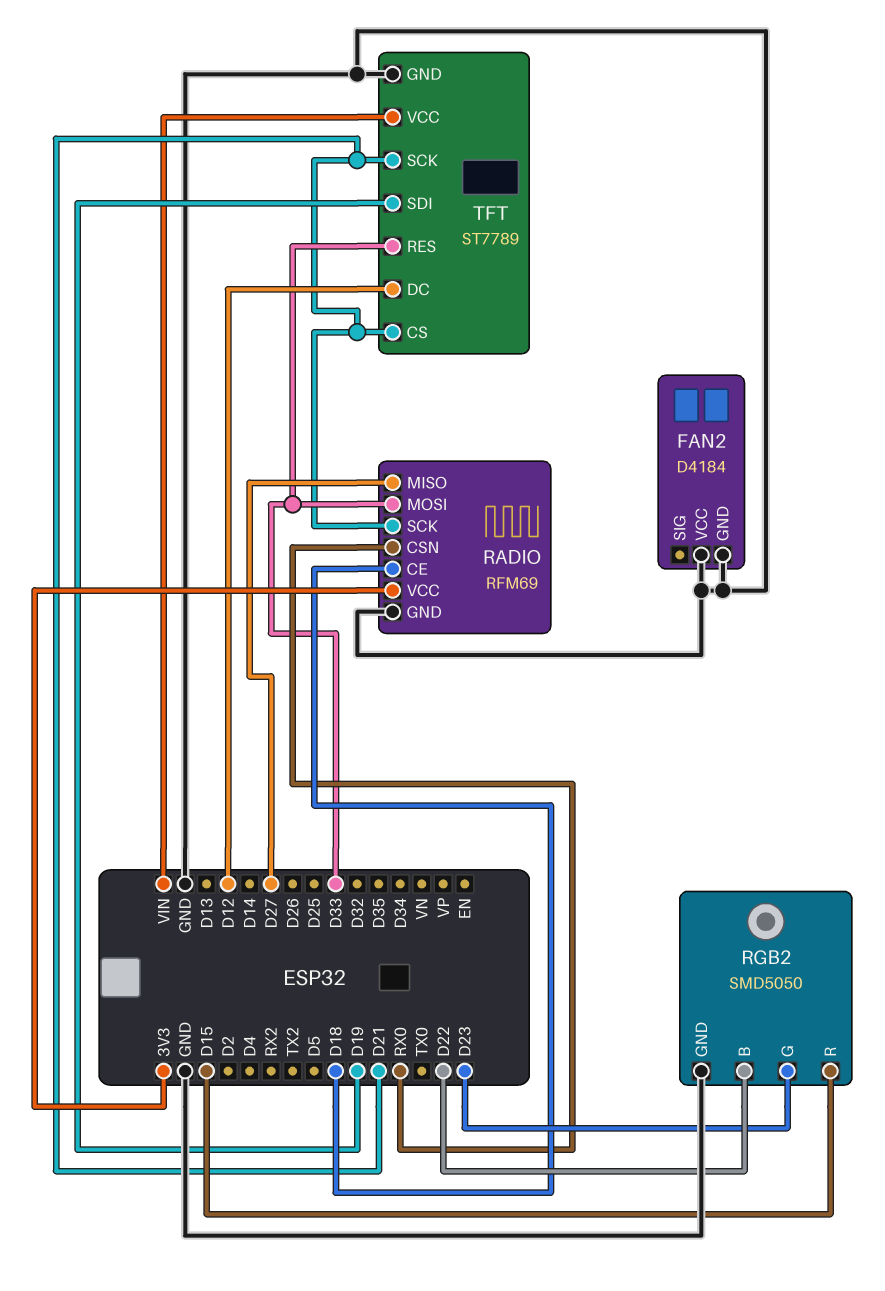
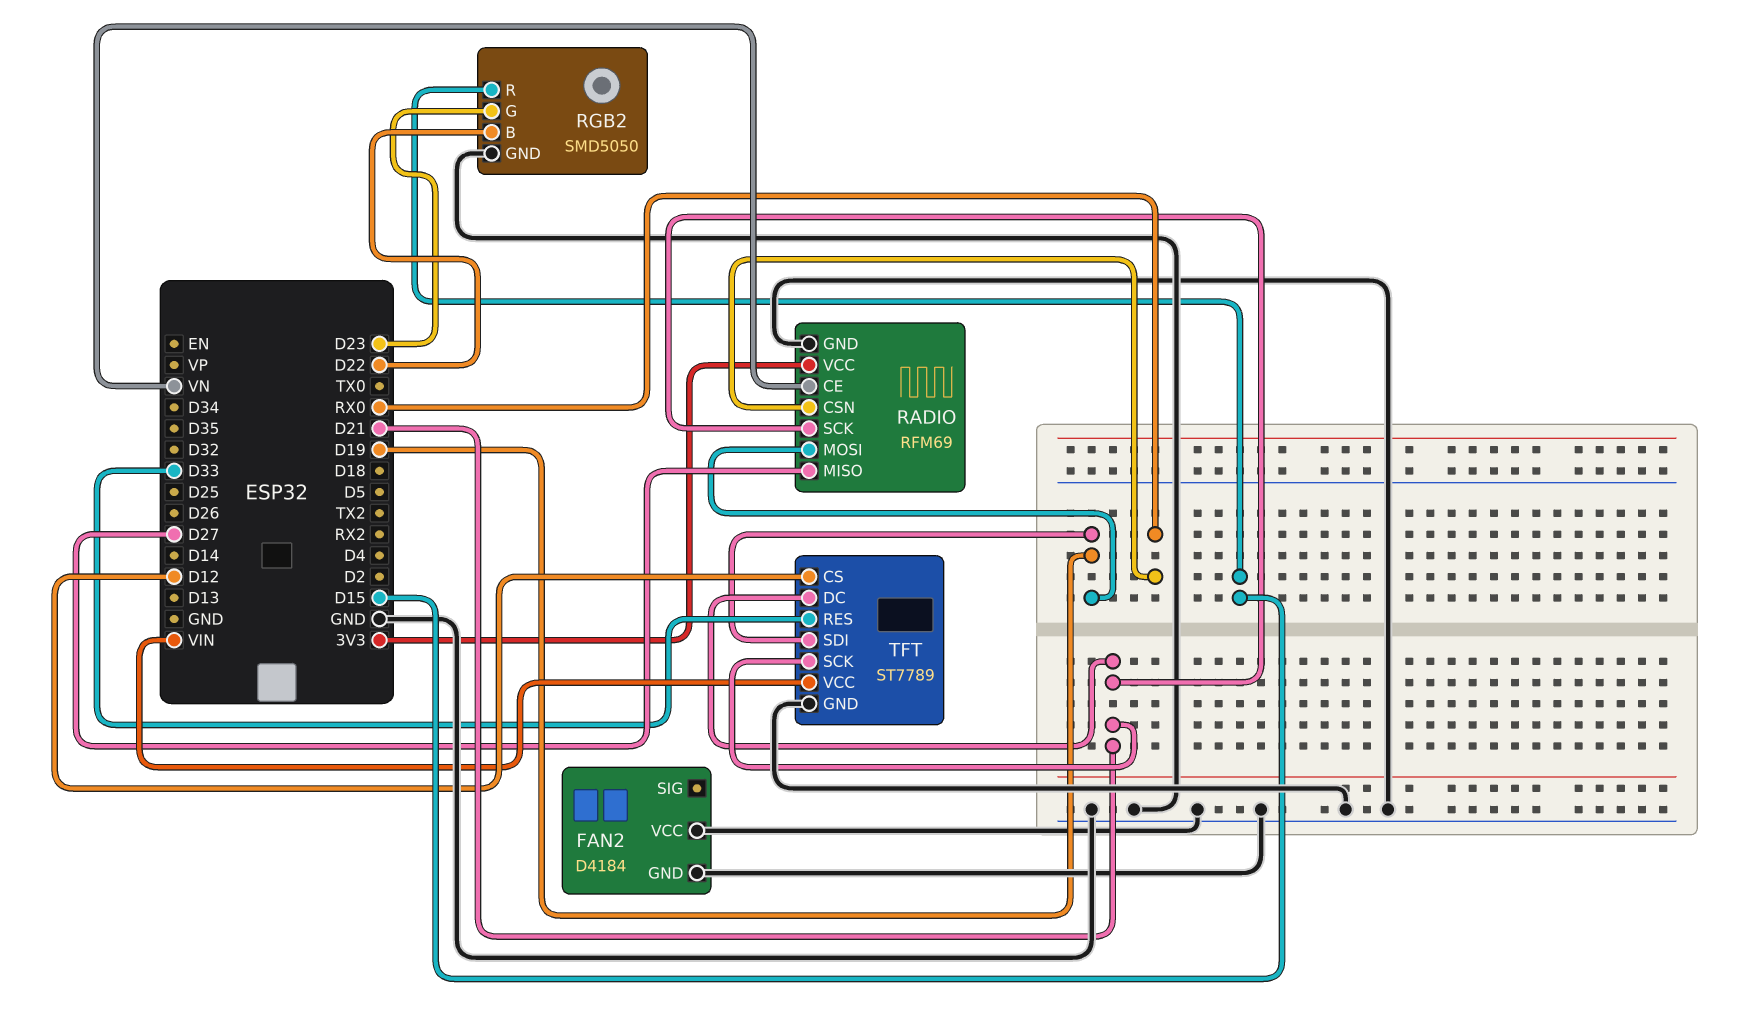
RADIO pin CE: D18 -> VN
RADIO pin MOSI: D33 -> D19
TFT pin CS: D21 -> D12
TFT pin DC: D12 -> D21

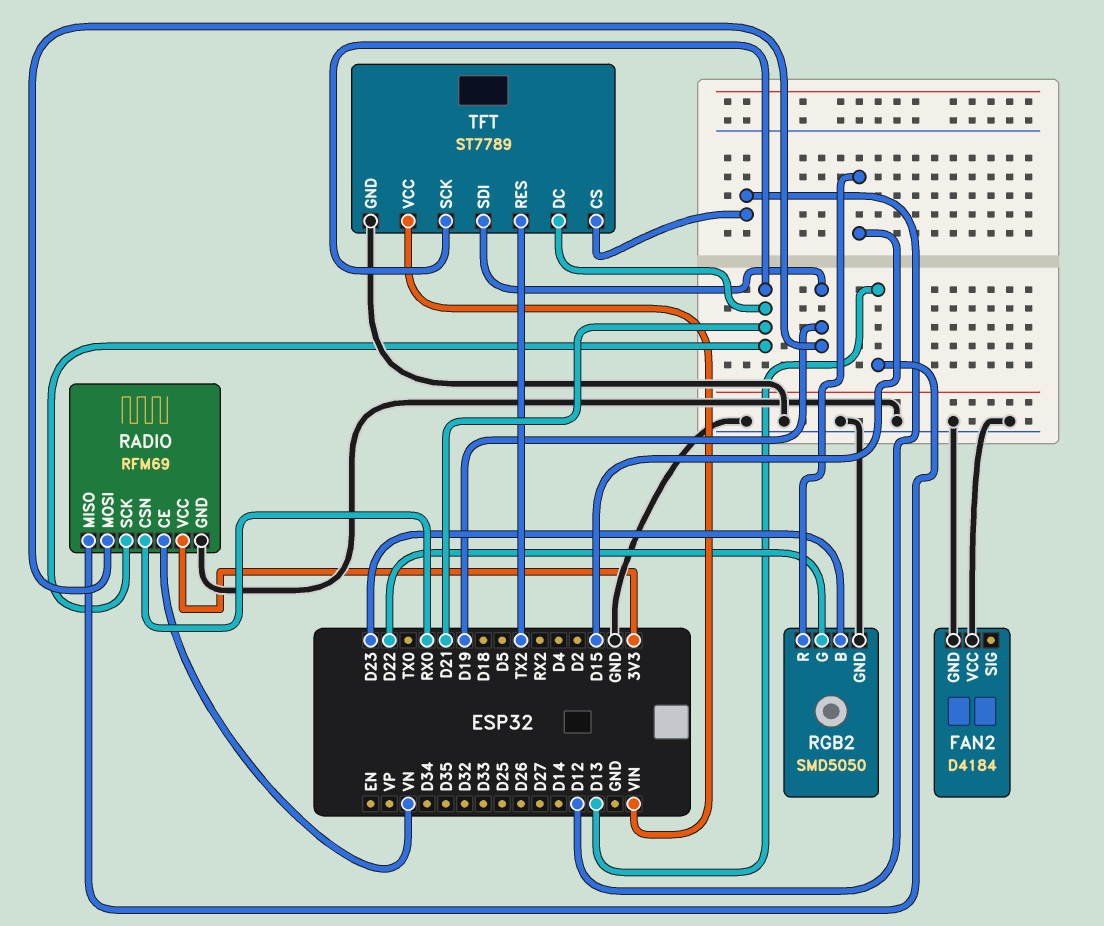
RADIO pin MISO: D27 -> D13
RGB2 pin B: D22 -> D23
RGB2 pin G: D23 -> D22
TFT pin RES: D33 -> TX2

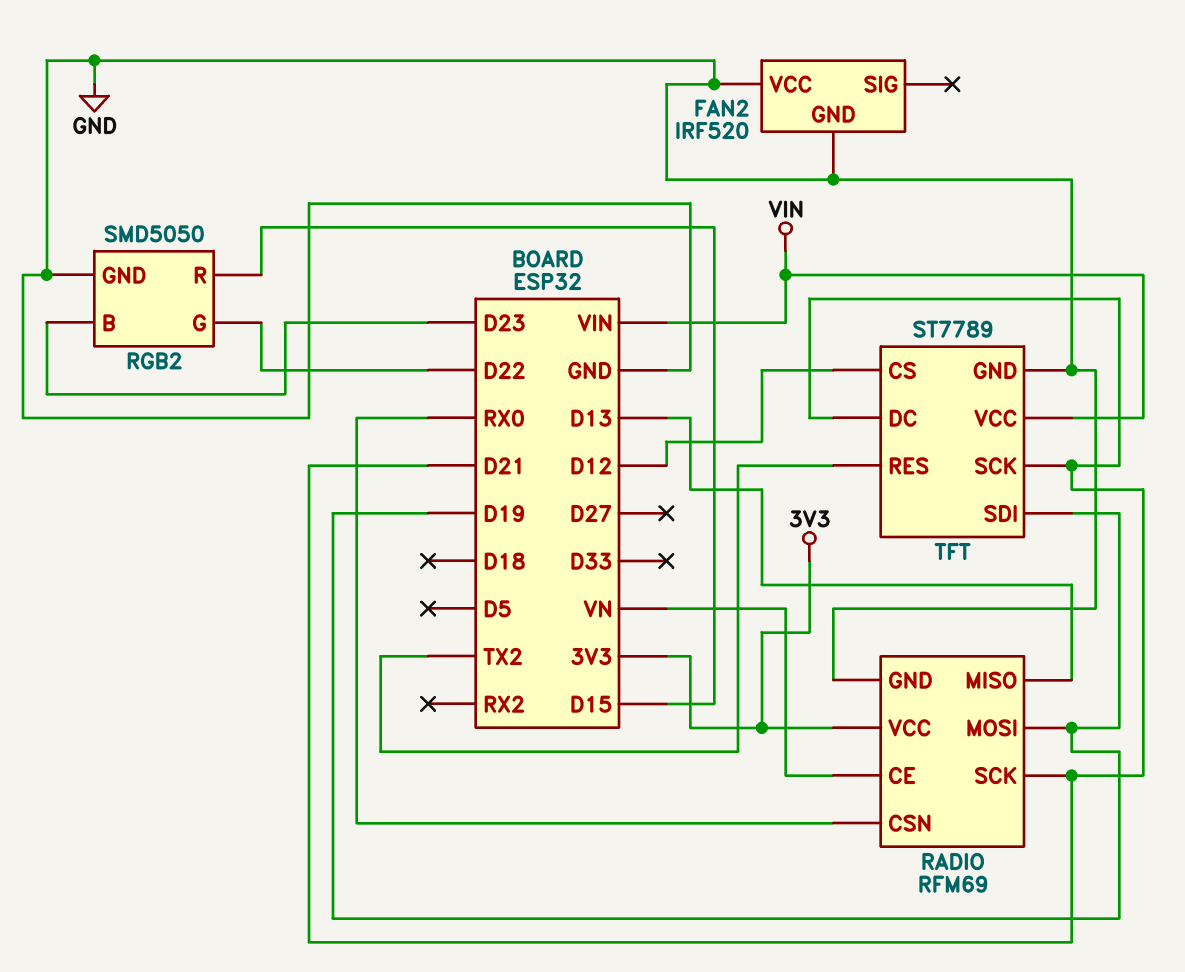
FAN2: D4184 -> IRF520

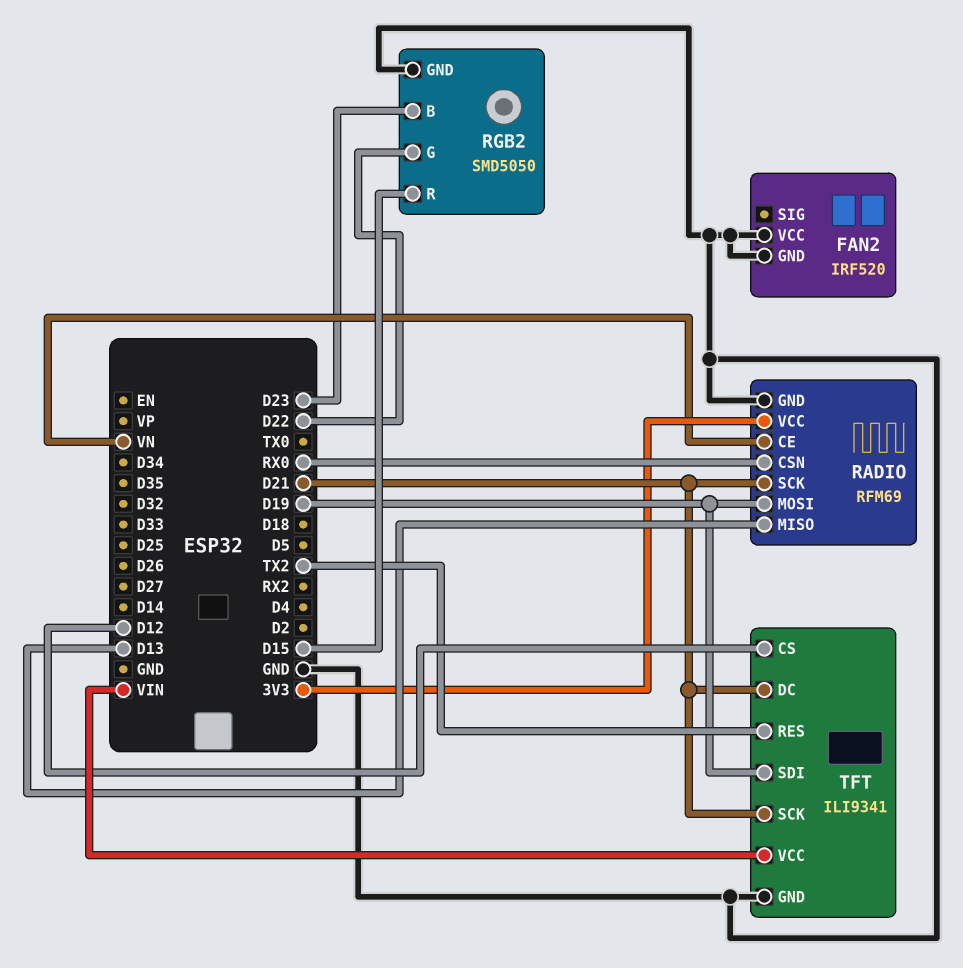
TFT: ST7789 -> ILI9341

